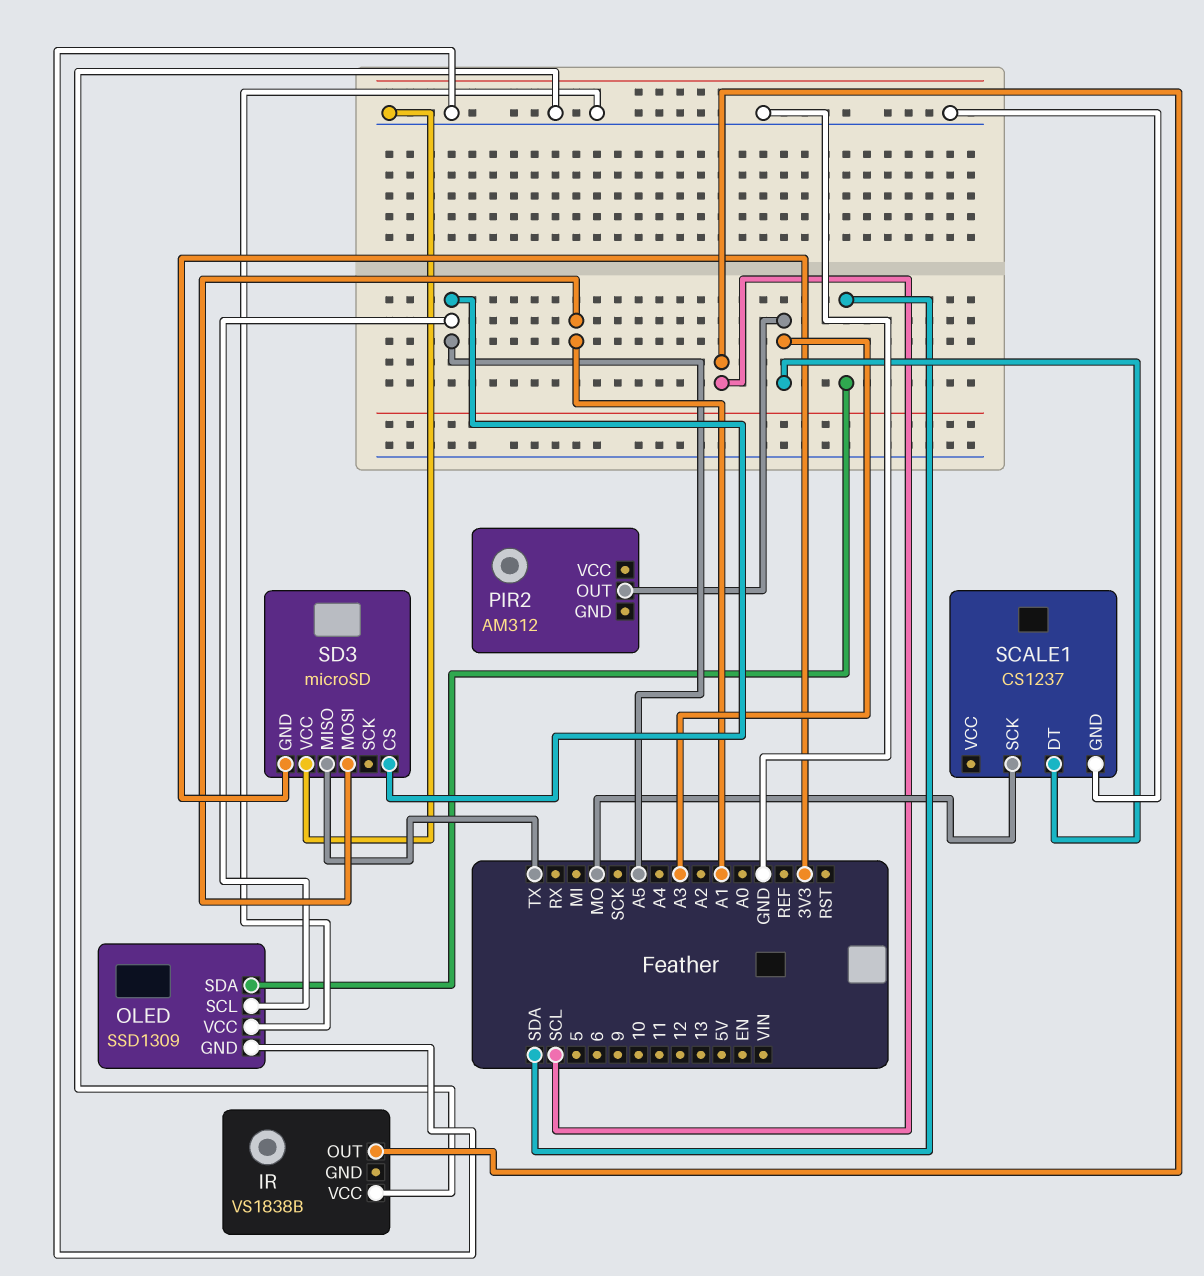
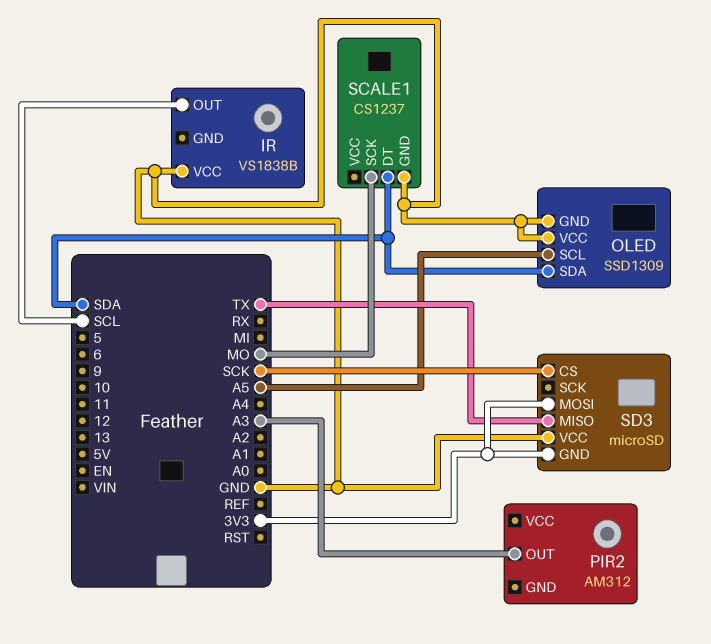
SCALE1 pin DT: A3 -> SDA
SD3 pin CS: A5 -> SCK
SD3 pin MOSI: A1 -> 3V3

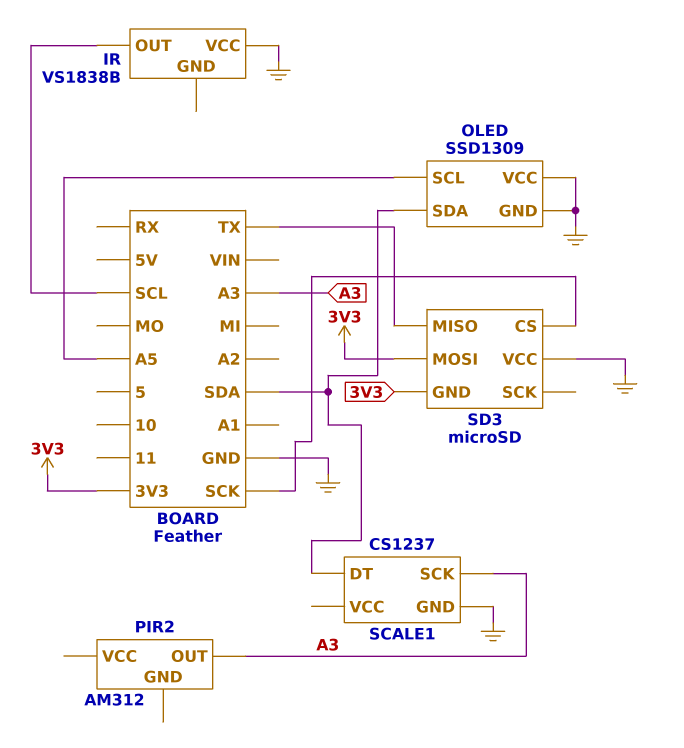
SCALE1 pin SCK: MO -> A3

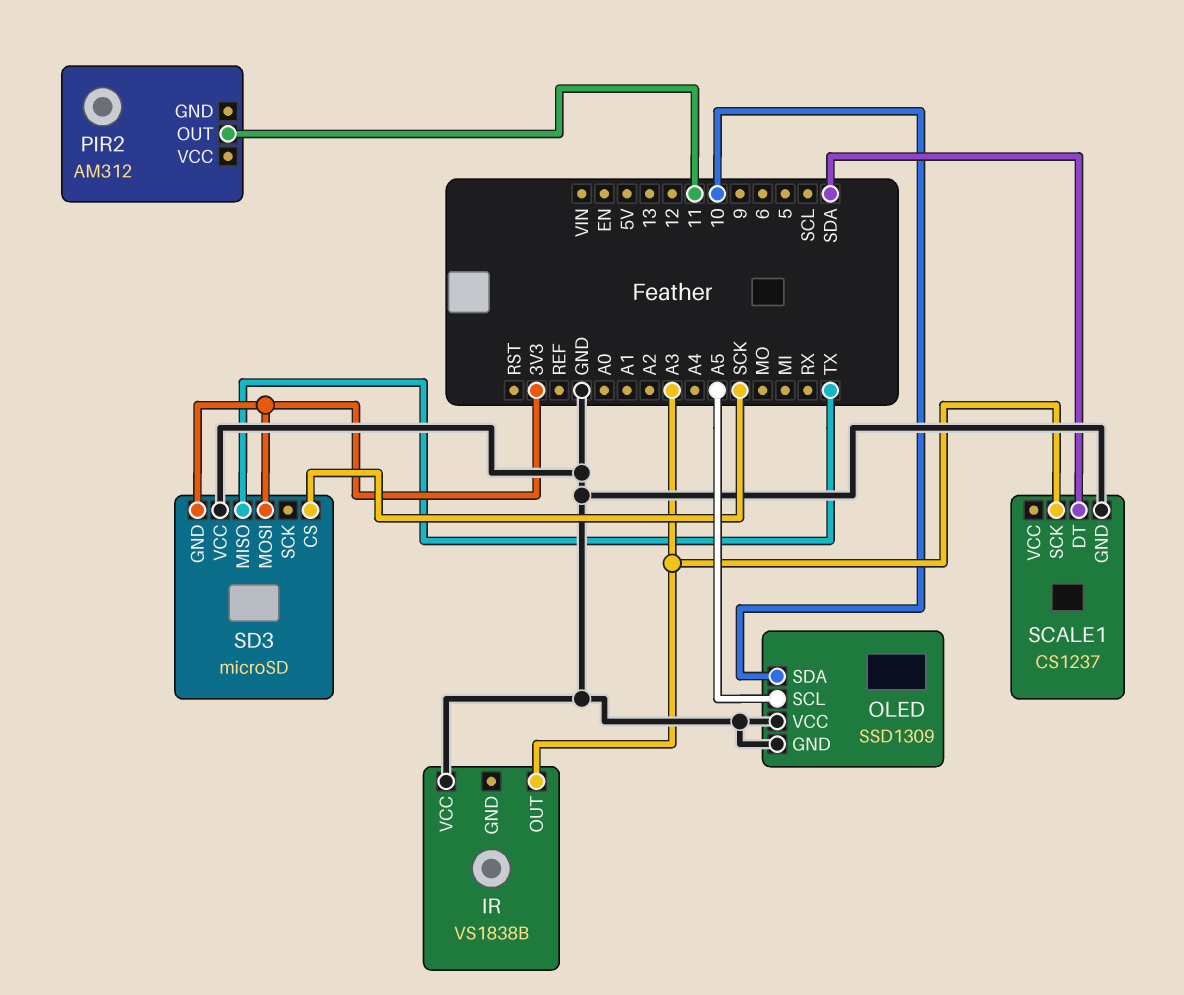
IR pin OUT: SCL -> A3
OLED pin SDA: SDA -> 10
PIR2 pin OUT: A3 -> 11

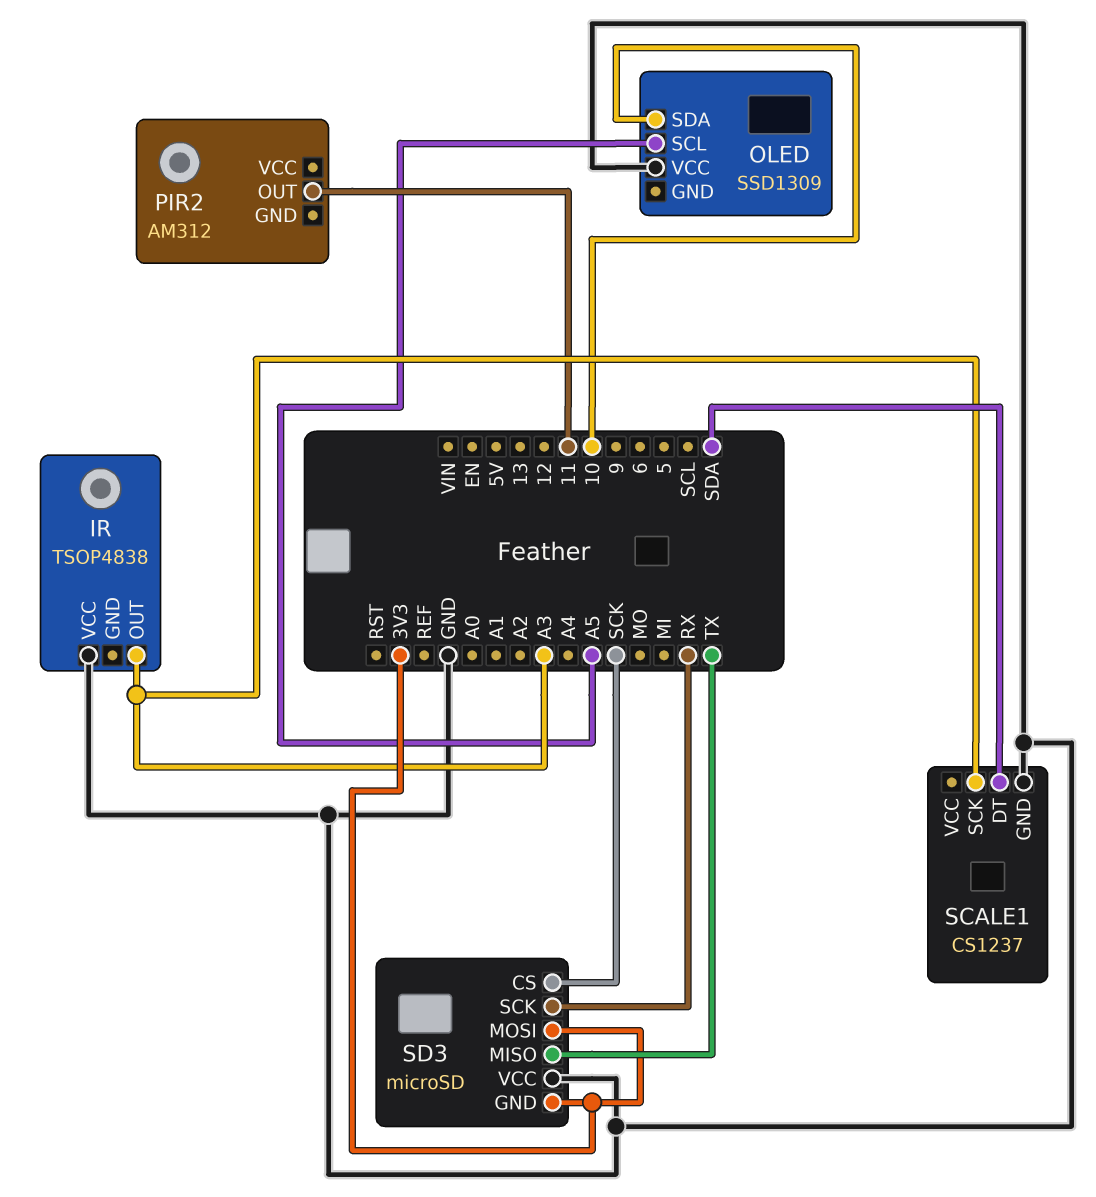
IR: VS1838B -> TSOP4838
OLED pin GND: GND -> none
SD3 pin SCK: none -> RX

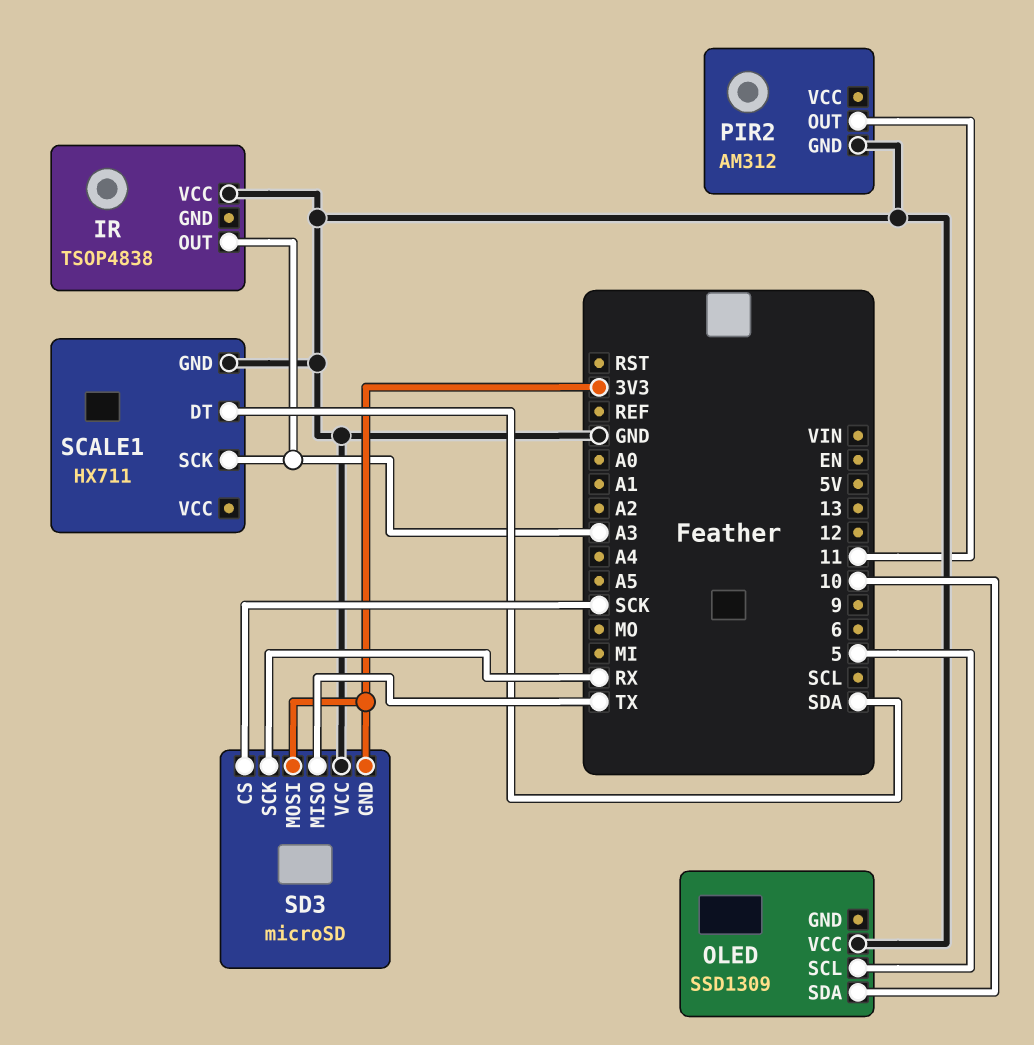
OLED pin SCL: A5 -> 5
PIR2 pin GND: none -> GND
SCALE1: CS1237 -> HX711

